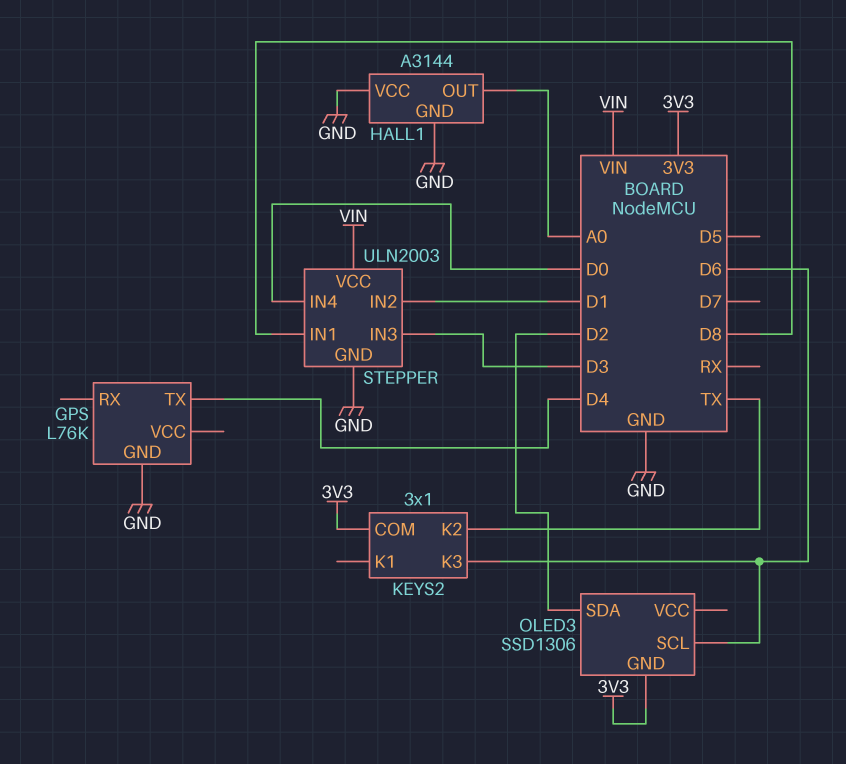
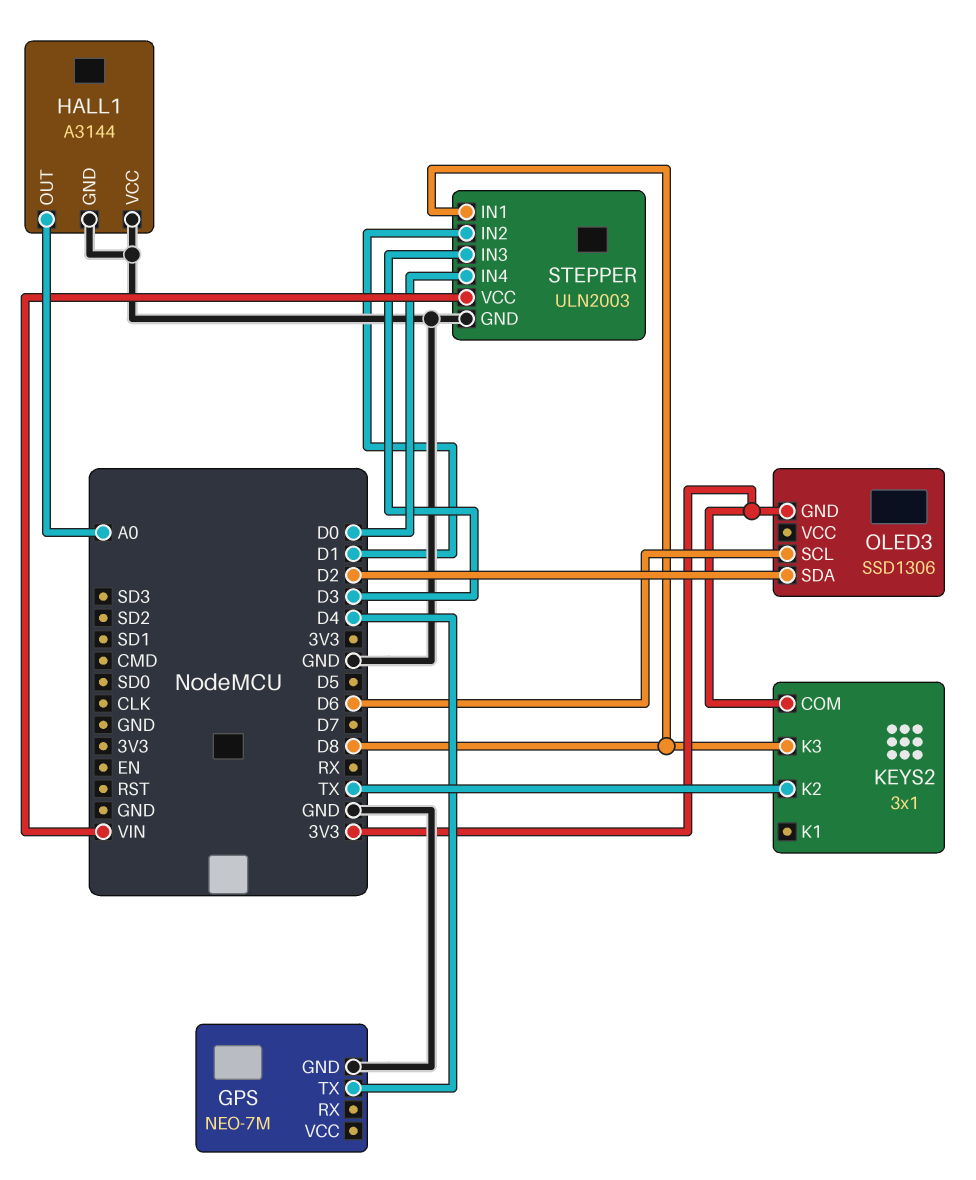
GPS: L76K -> NEO-7M
KEYS2 pin K3: D6 -> D8

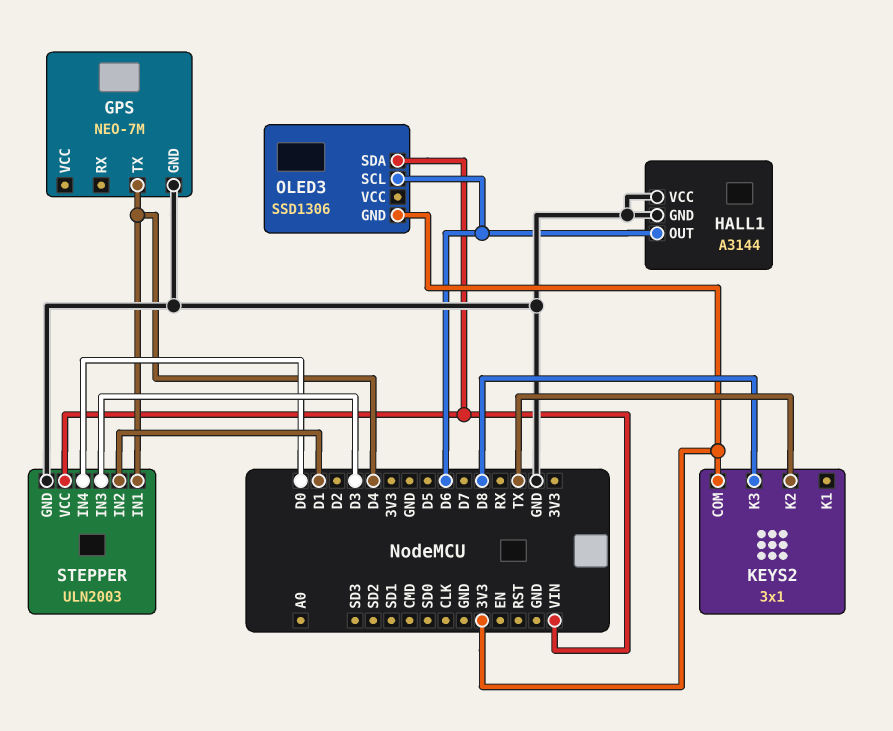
HALL1 pin OUT: A0 -> D6
OLED3 pin SDA: D2 -> VIN
STEPPER pin IN1: D8 -> D4

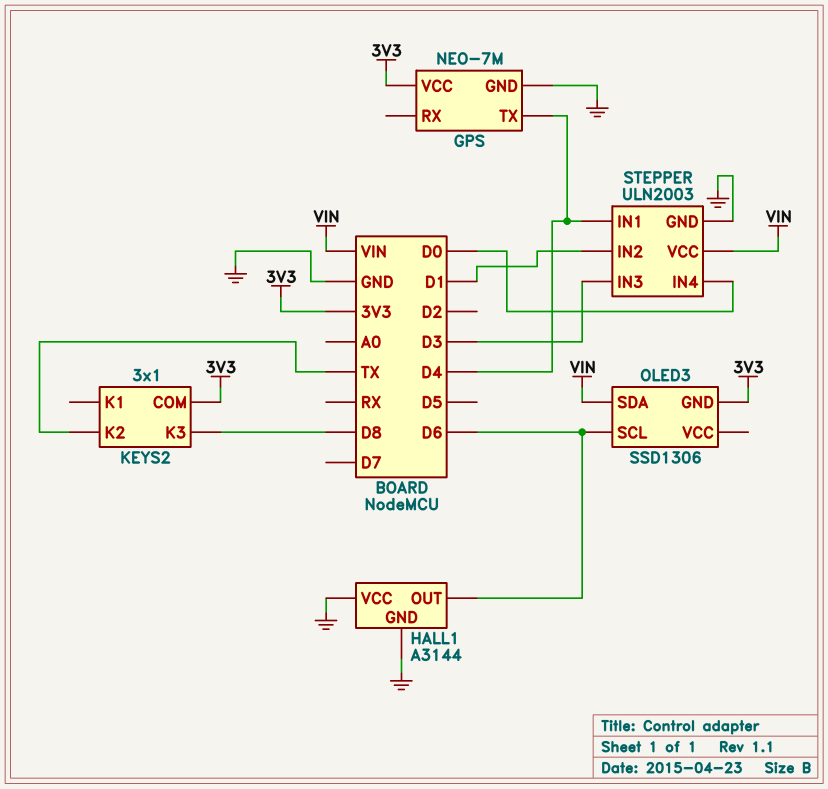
GPS pin VCC: none -> 3V3

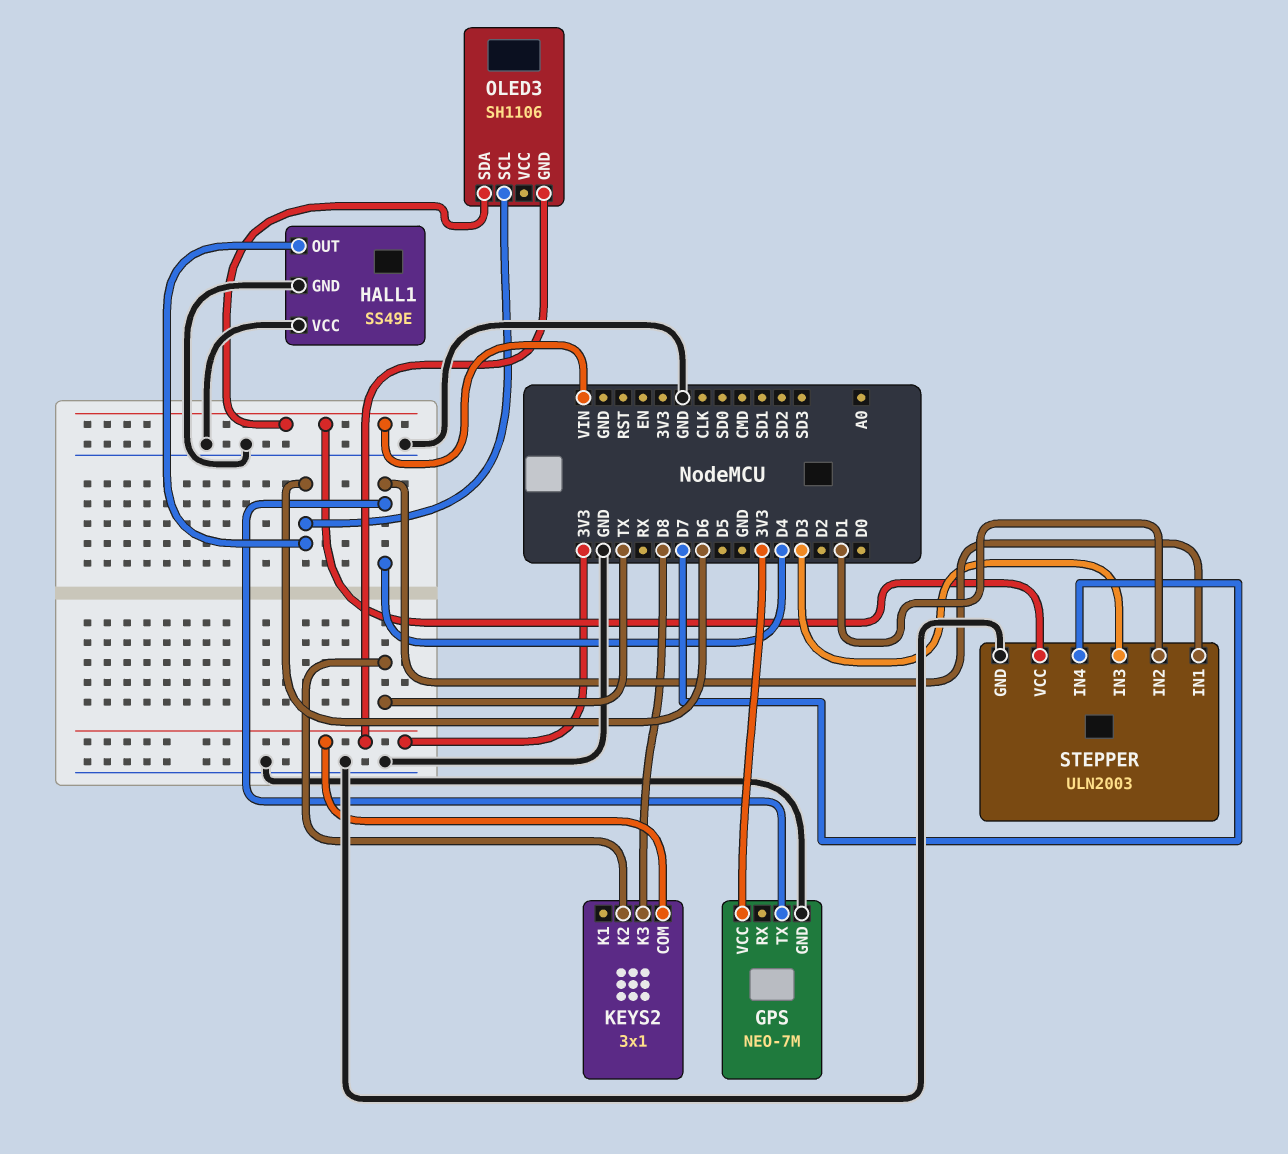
HALL1: A3144 -> SS49E
OLED3: SSD1306 -> SH1106
STEPPER pin IN4: D0 -> D7

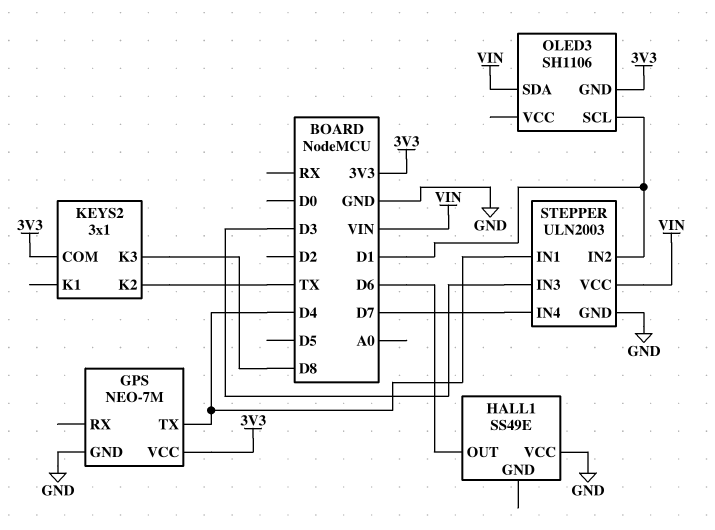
HALL1 pin GND: GND -> none
OLED3 pin SCL: D6 -> D1

